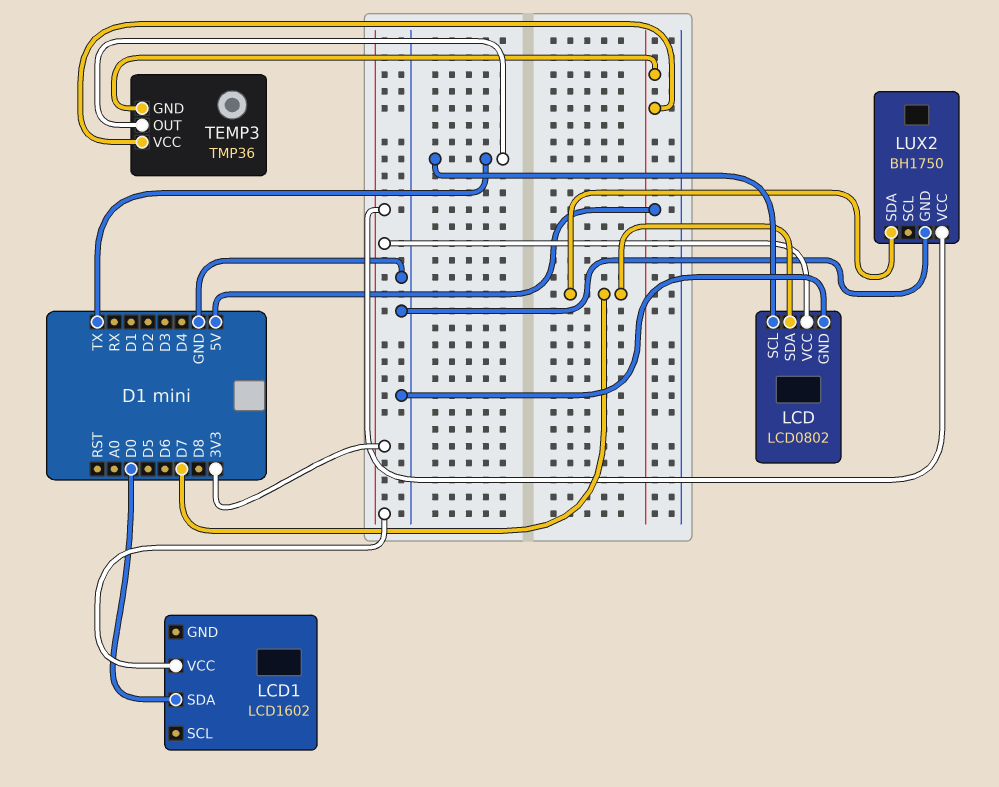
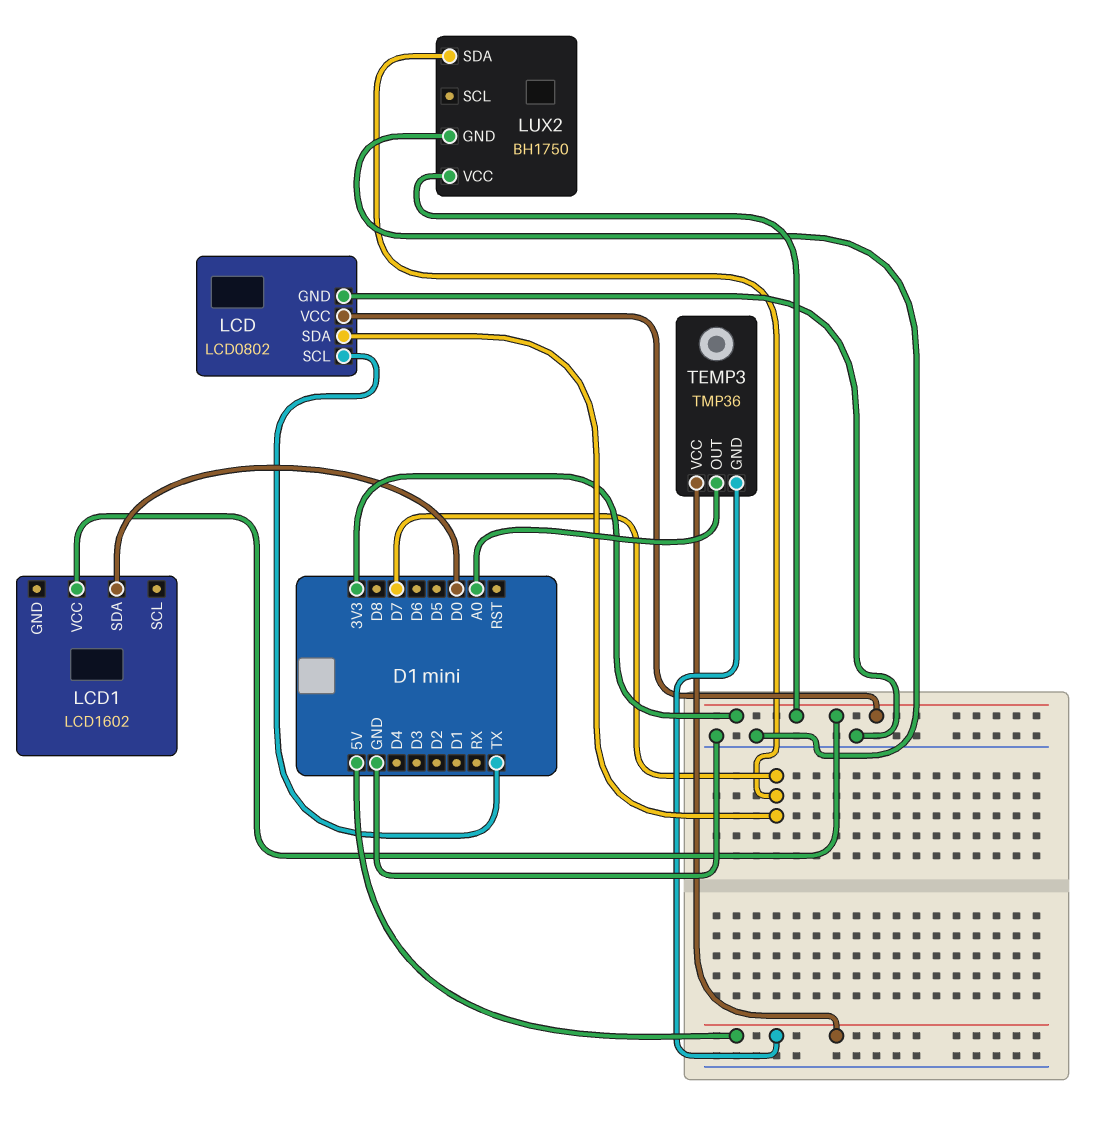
TEMP3 pin OUT: TX -> A0

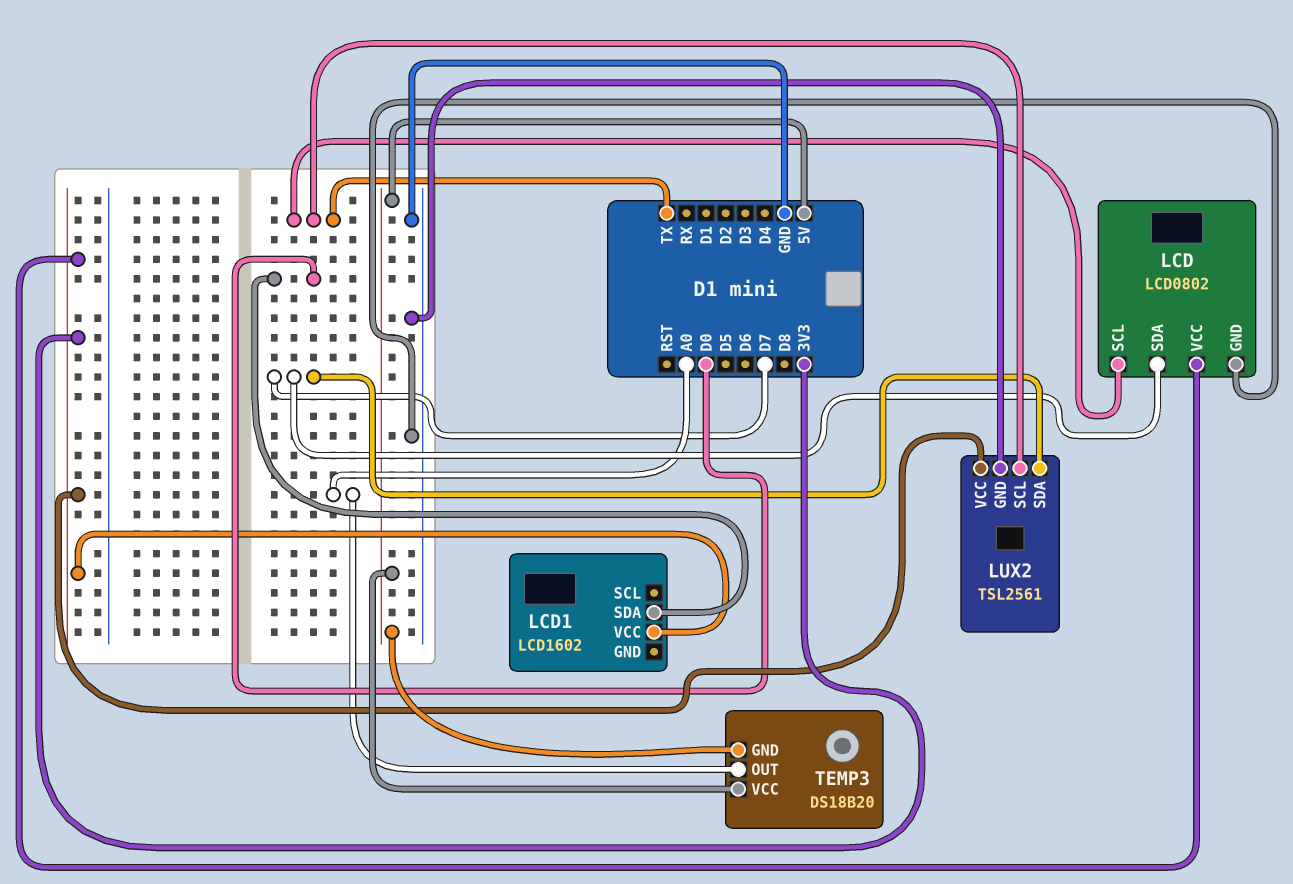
LUX2: BH1750 -> TSL2561
LUX2 pin SCL: none -> TX
TEMP3: TMP36 -> DS18B20

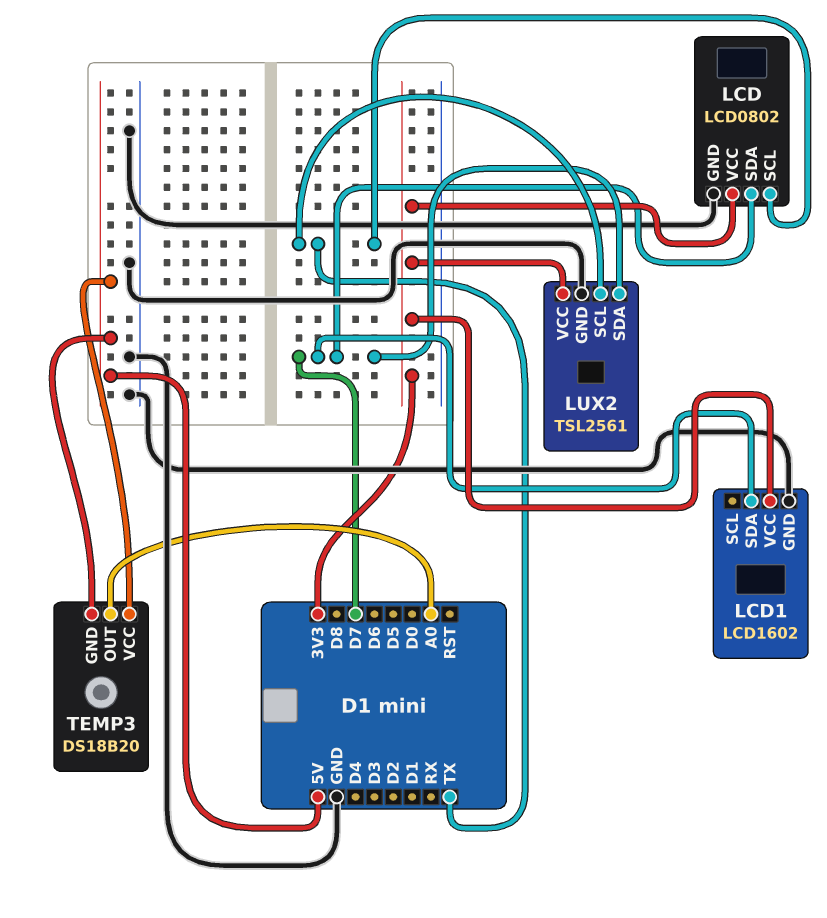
LCD1 pin GND: none -> GND
LCD1 pin SDA: D0 -> D7

